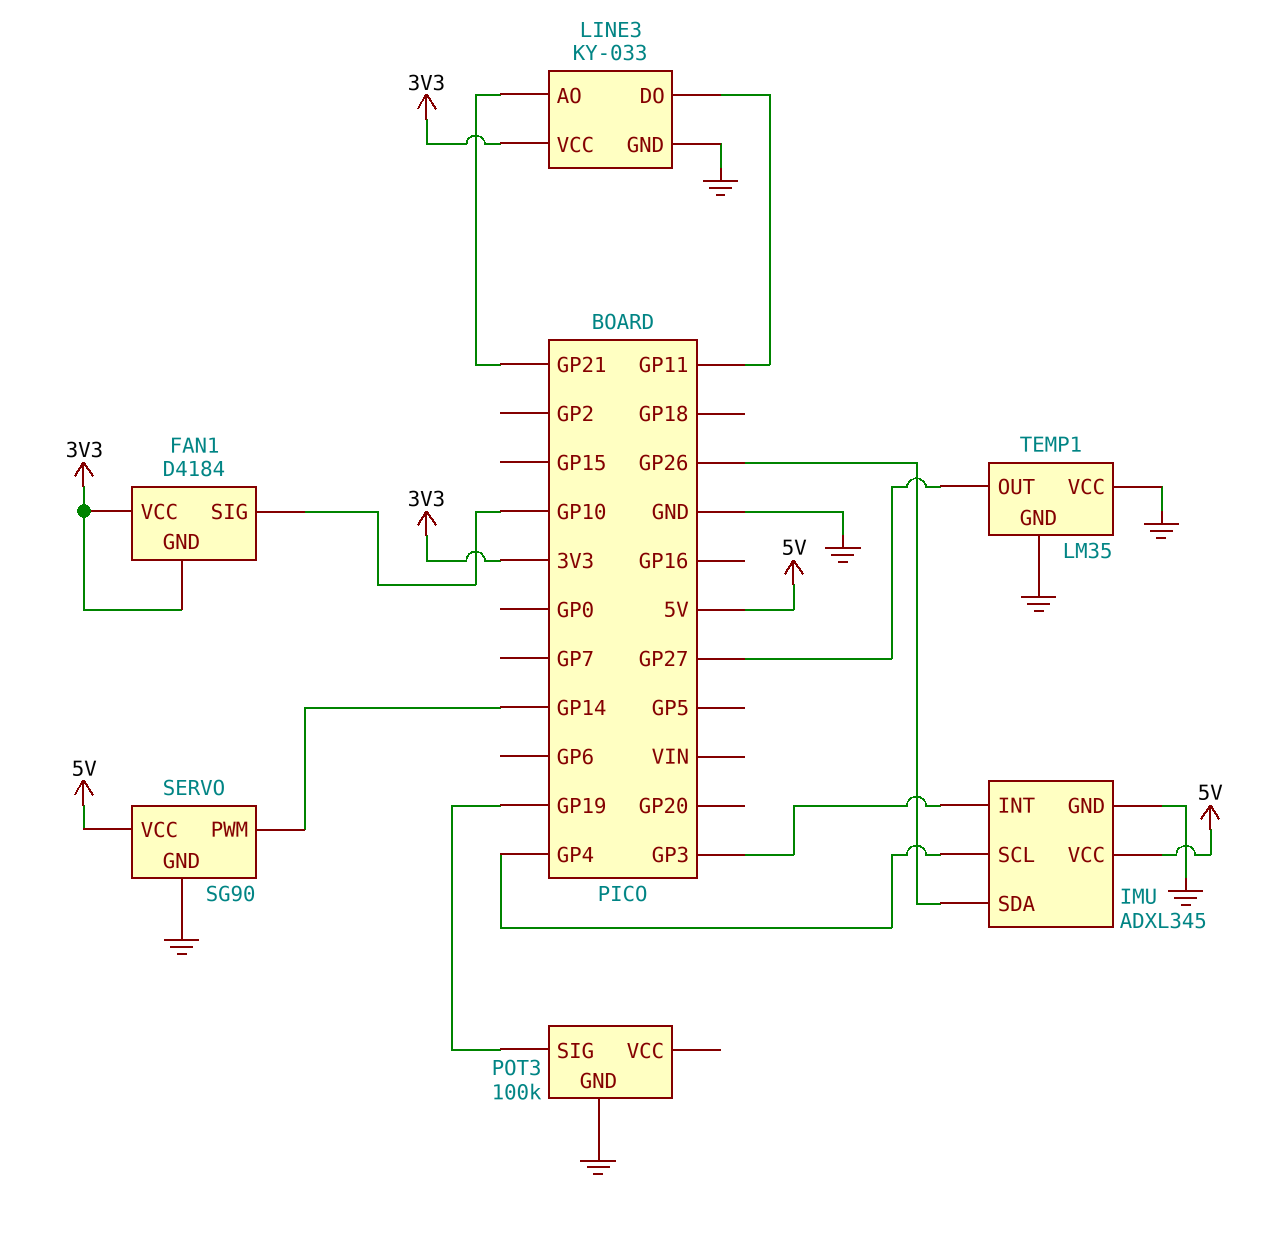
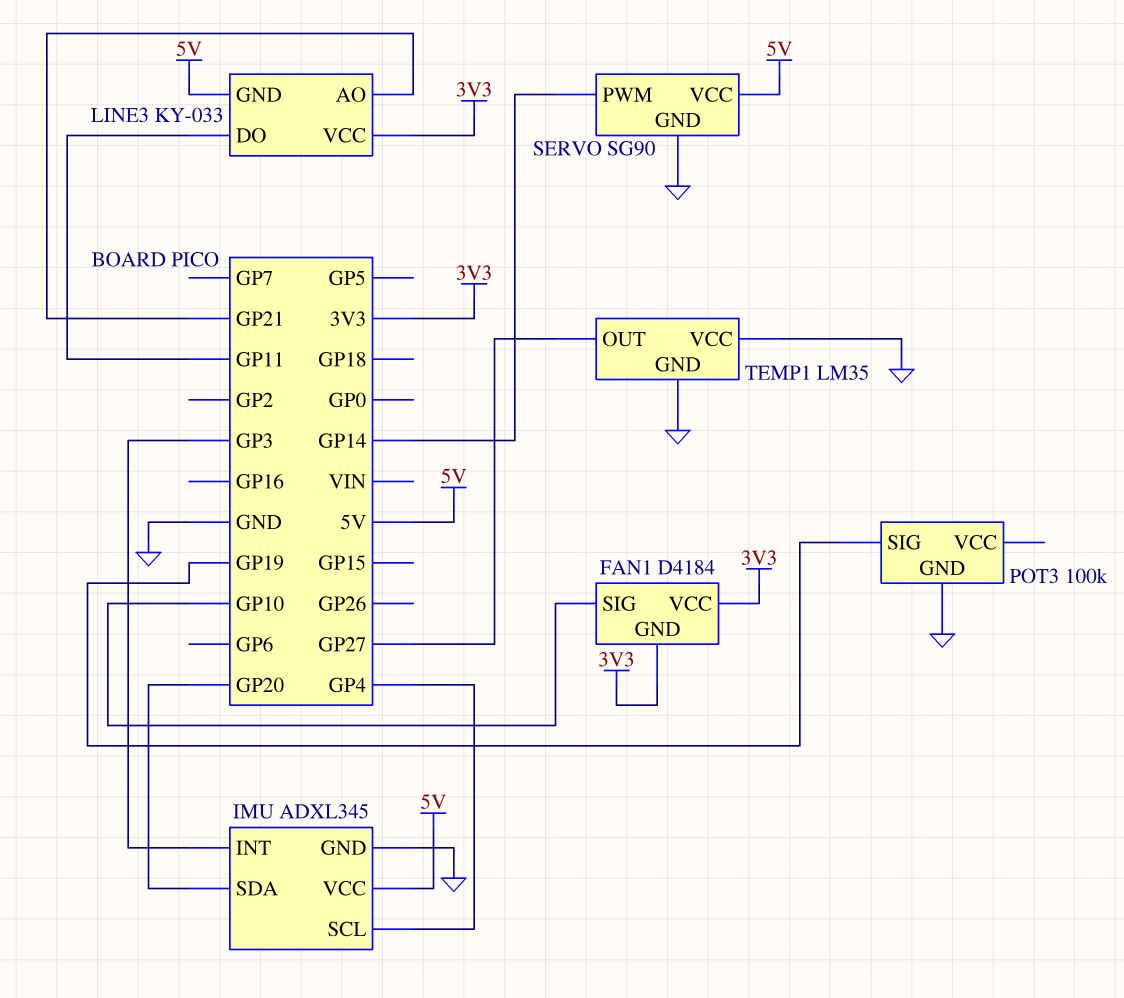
IMU pin SDA: GP26 -> GP20
LINE3 pin GND: GND -> 5V

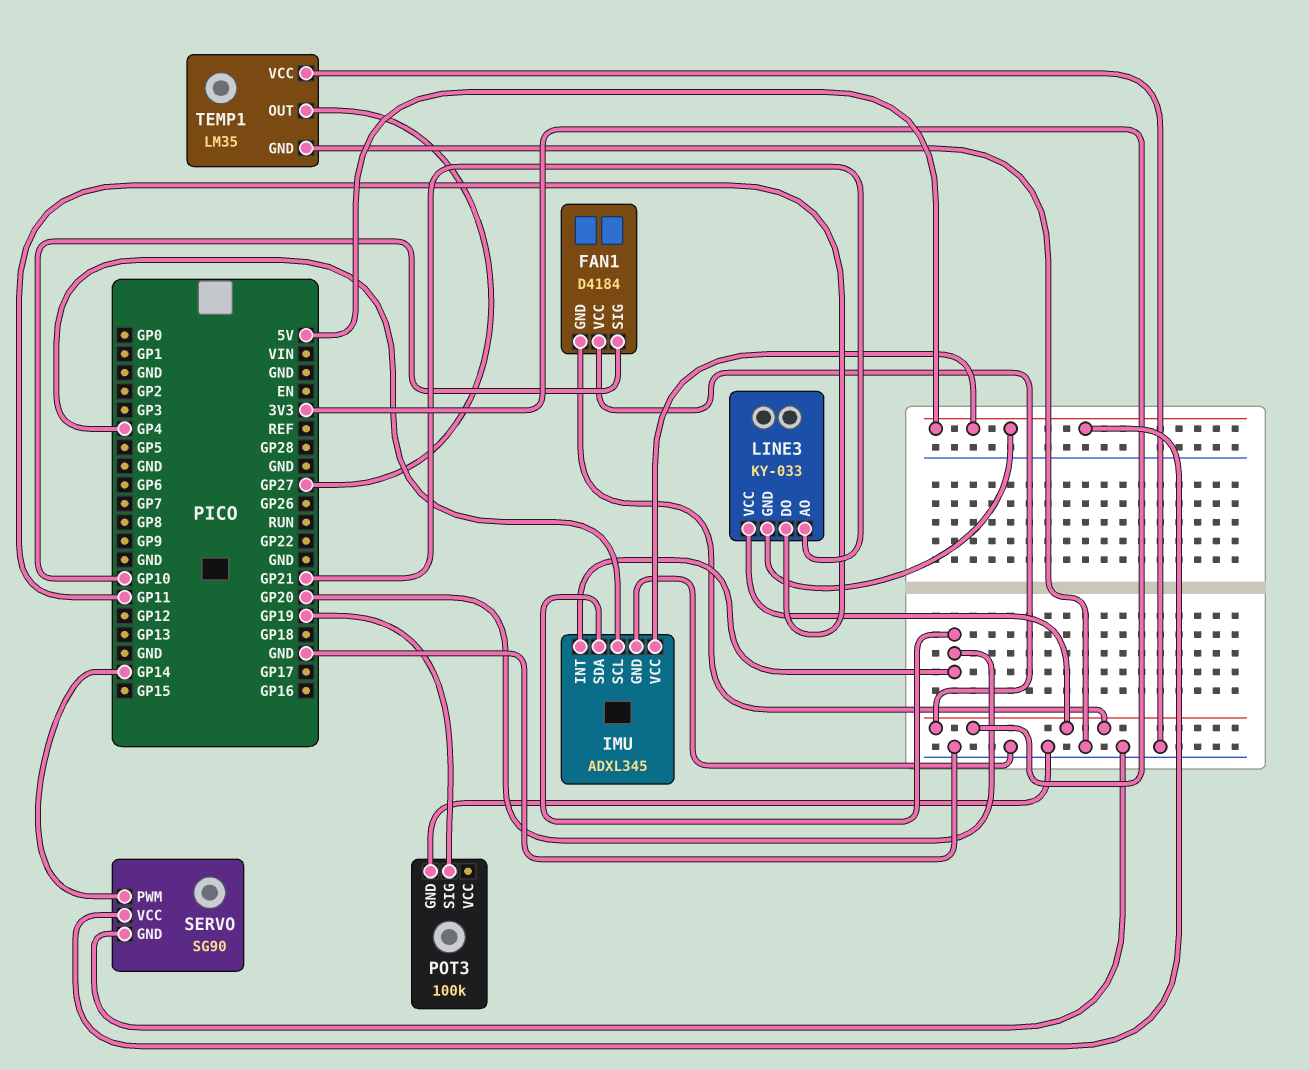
IMU pin INT: GP3 -> GP20

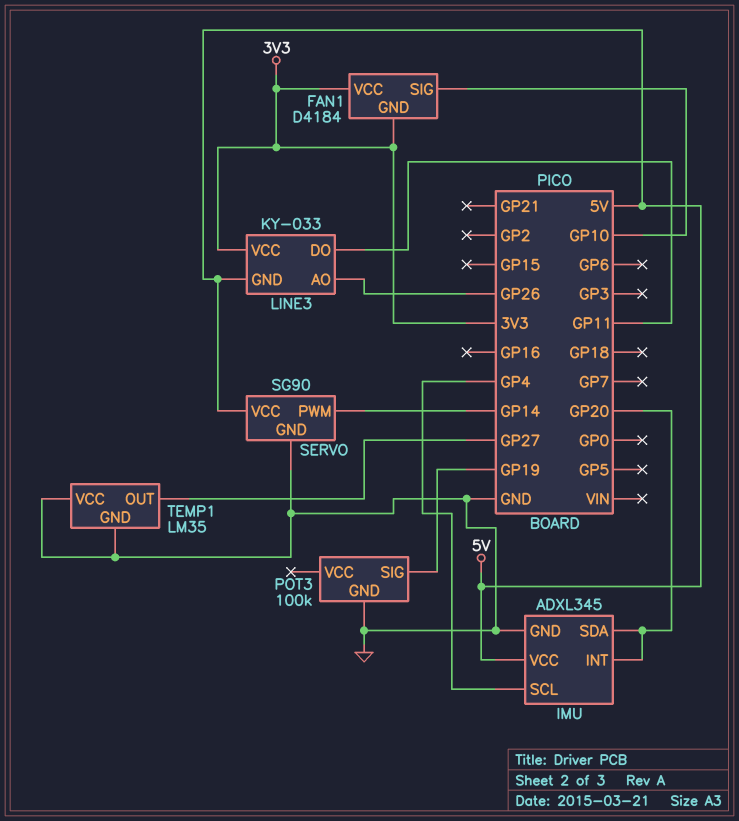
LINE3 pin AO: GP21 -> GP26

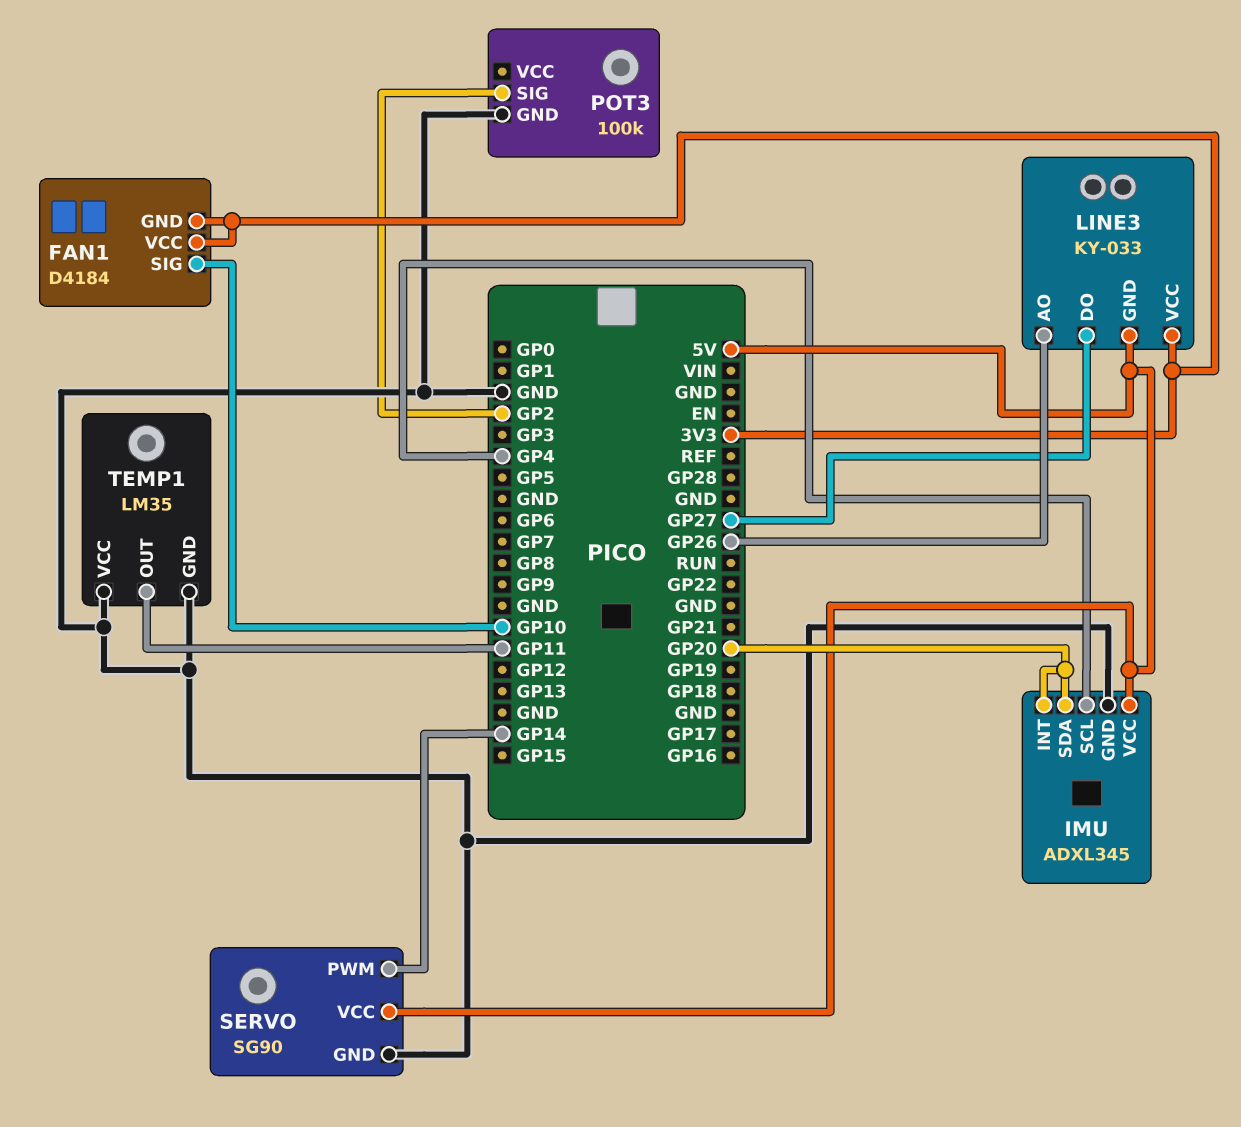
LINE3 pin DO: GP11 -> GP27
POT3 pin SIG: GP19 -> GP2
TEMP1 pin OUT: GP27 -> GP11

